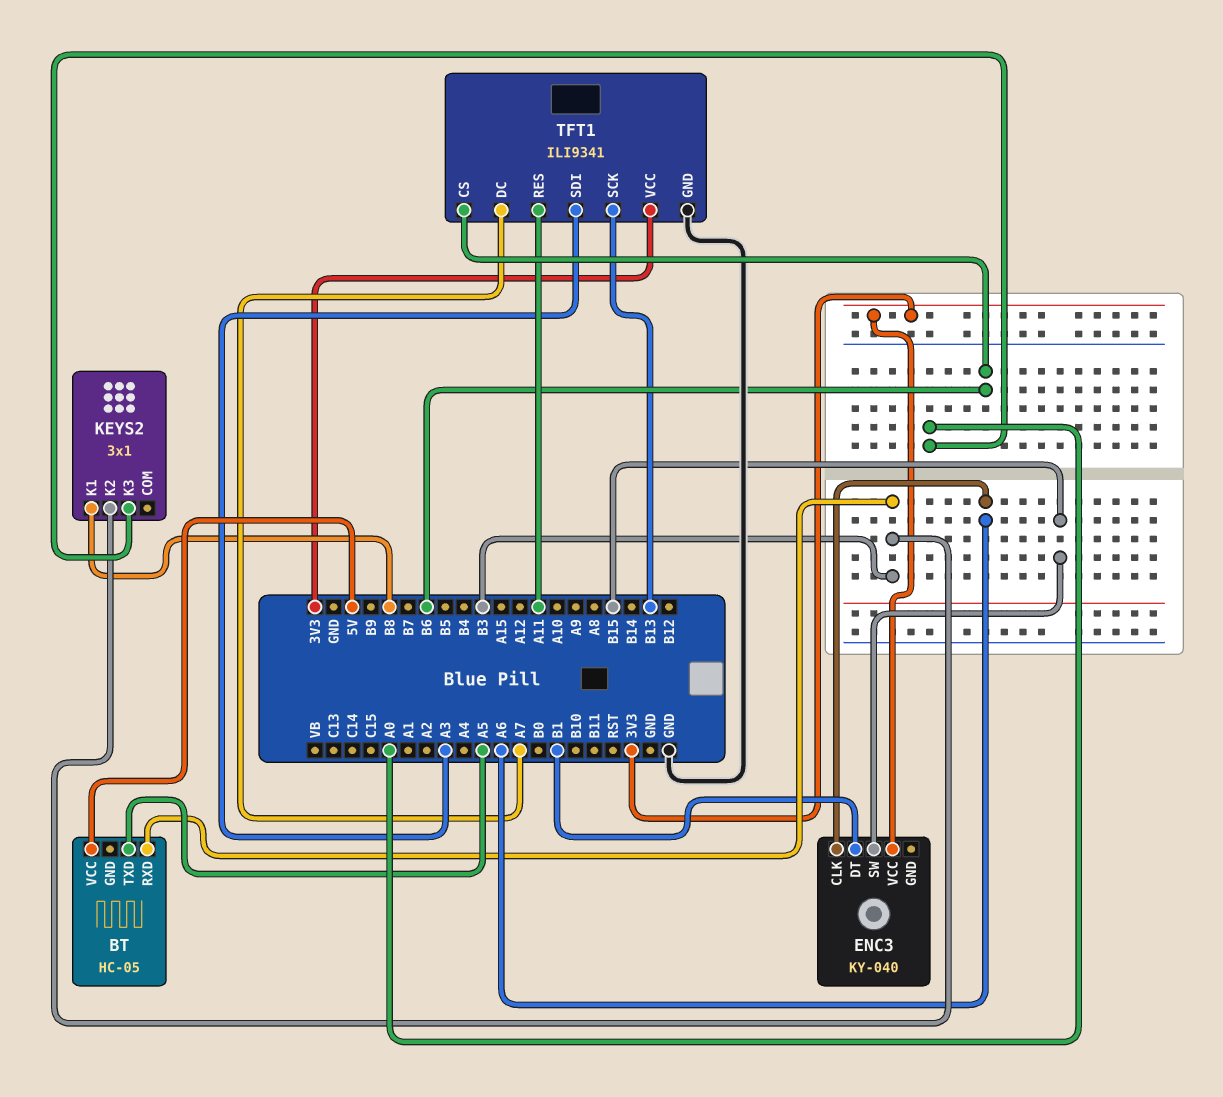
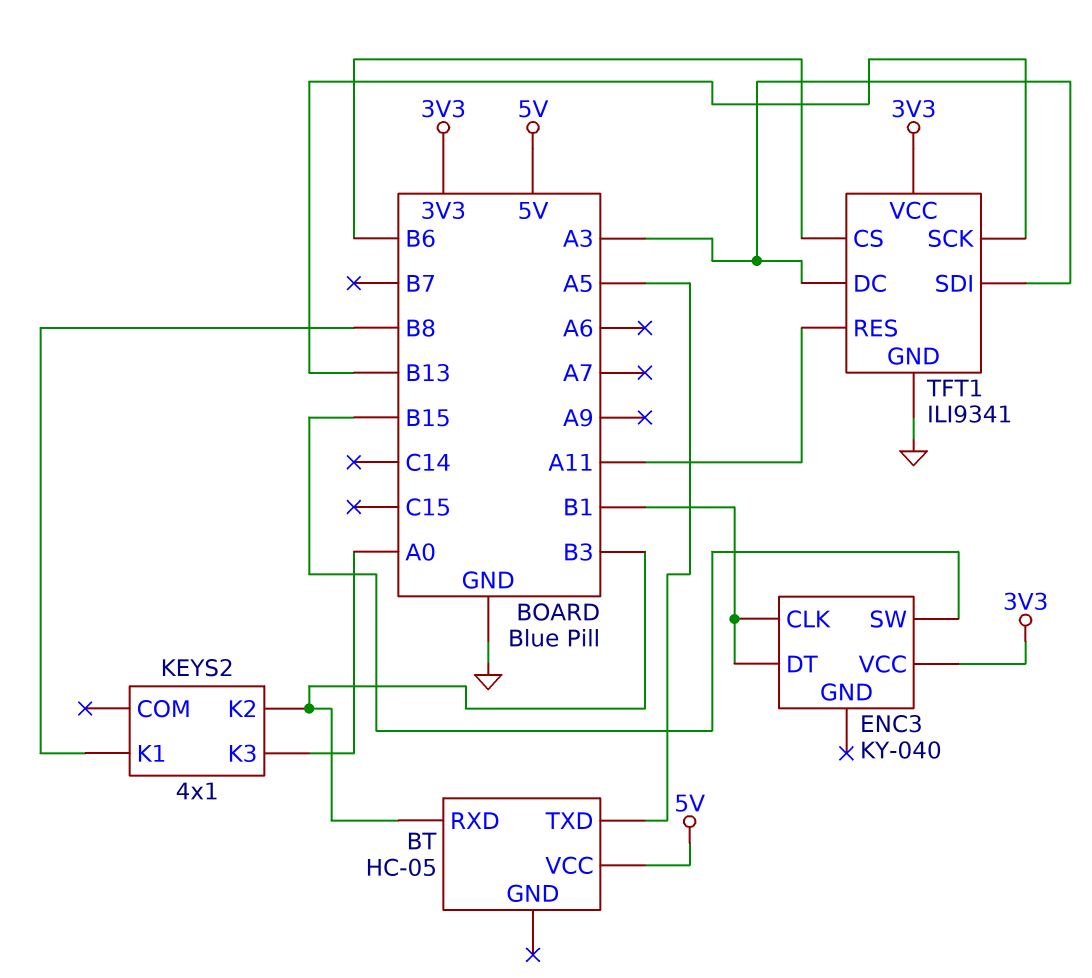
ENC3 pin CLK: A6 -> B1
KEYS2: 3x1 -> 4x1
TFT1 pin DC: A7 -> A3

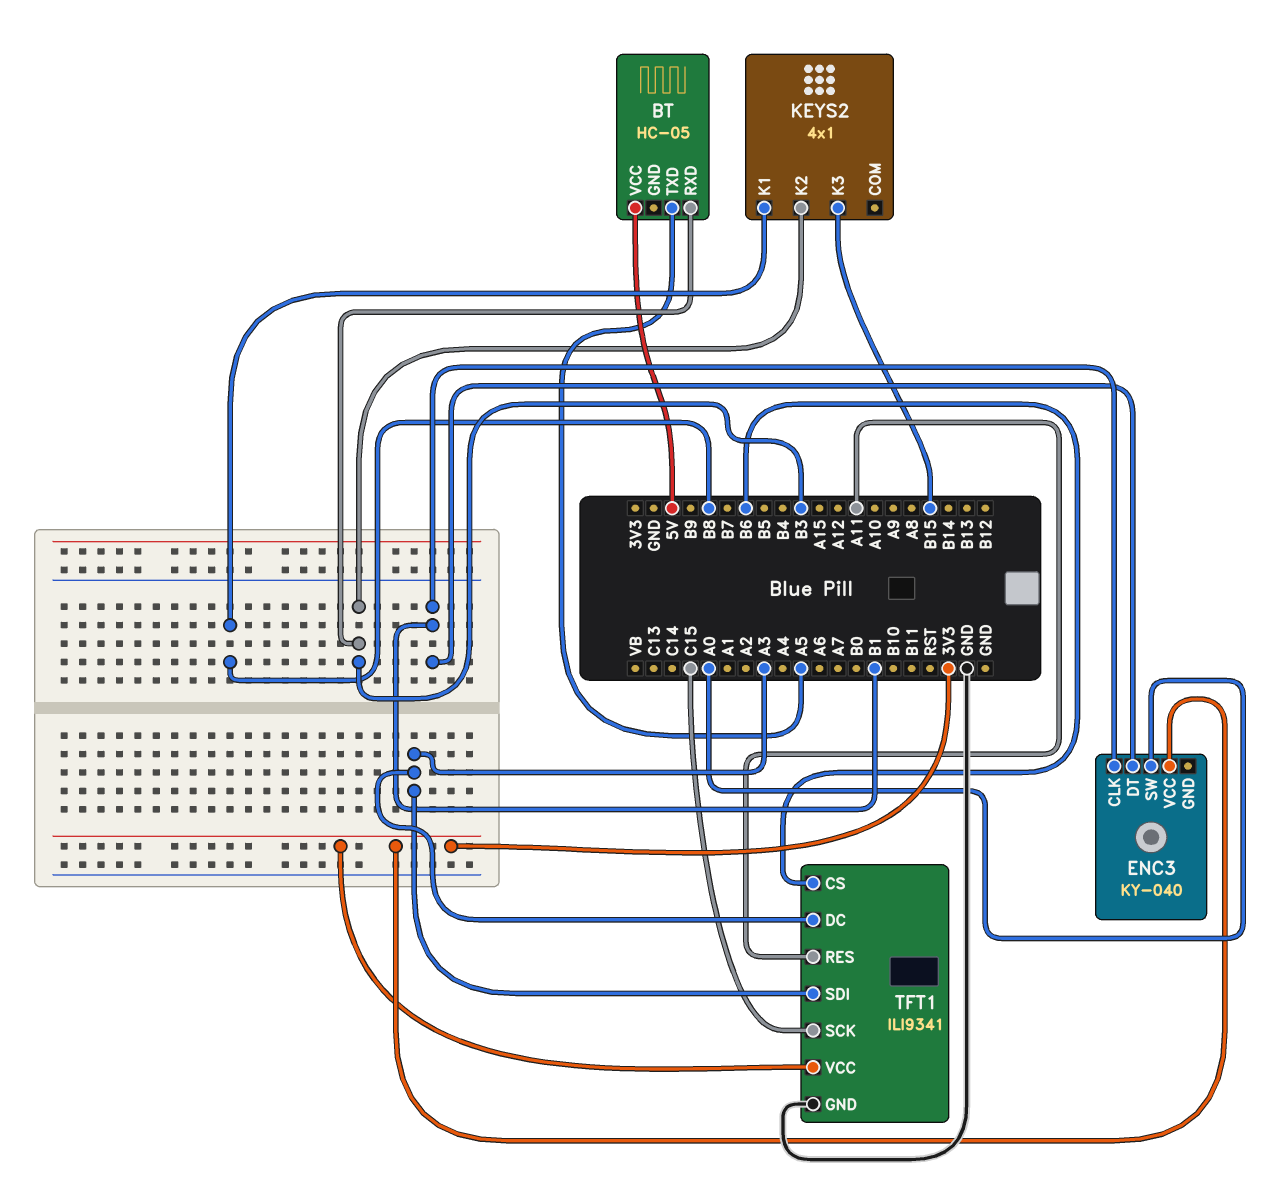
ENC3 pin SW: B15 -> A0
KEYS2 pin K3: A0 -> B15
TFT1 pin SCK: B13 -> C15

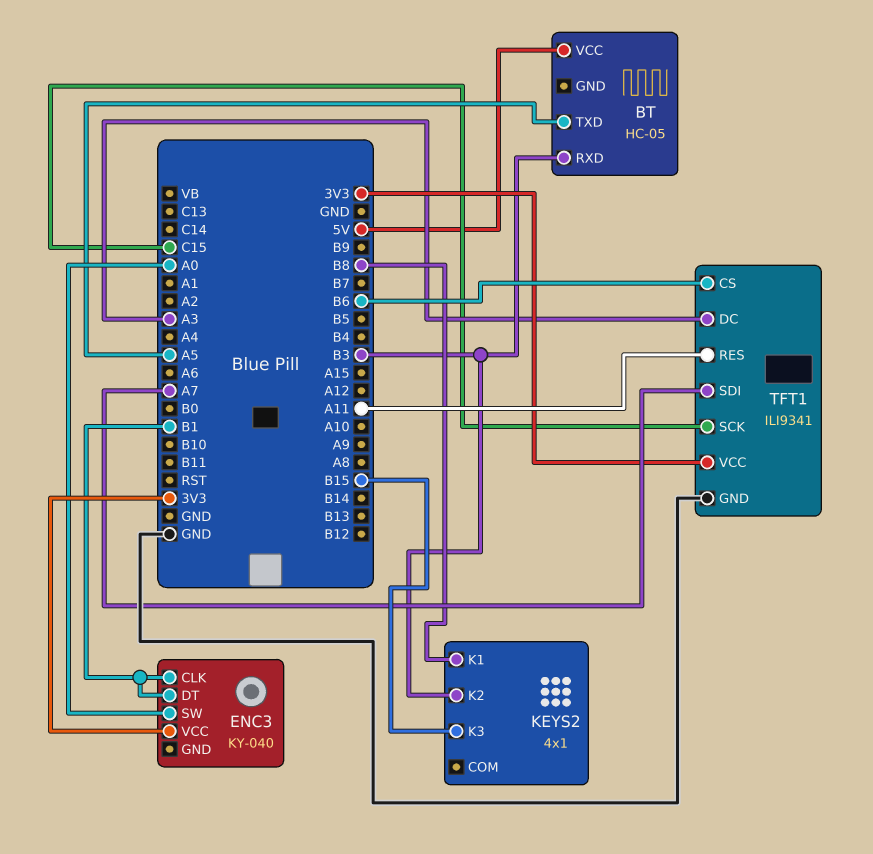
TFT1 pin SDI: A3 -> A7

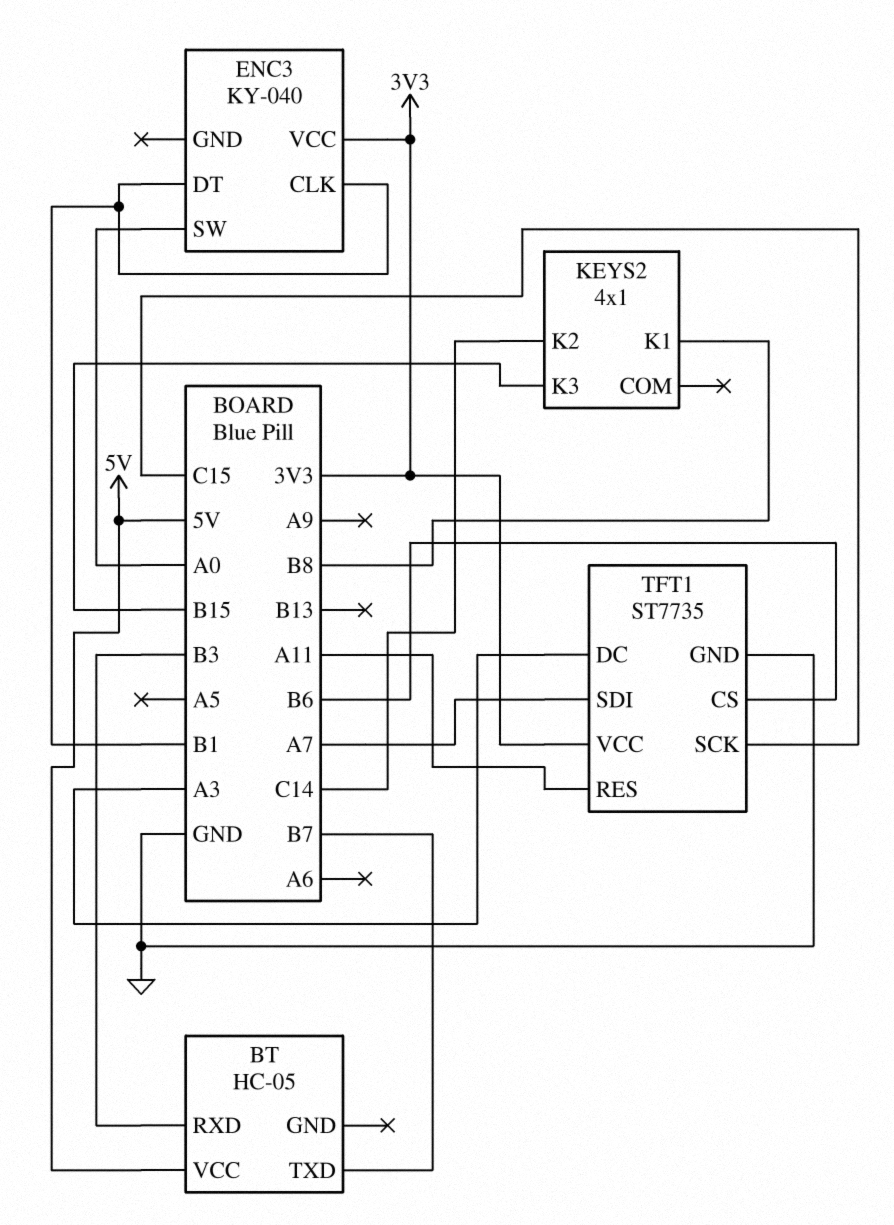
BT pin TXD: A5 -> B7
KEYS2 pin K2: B3 -> C14
TFT1: ILI9341 -> ST7735

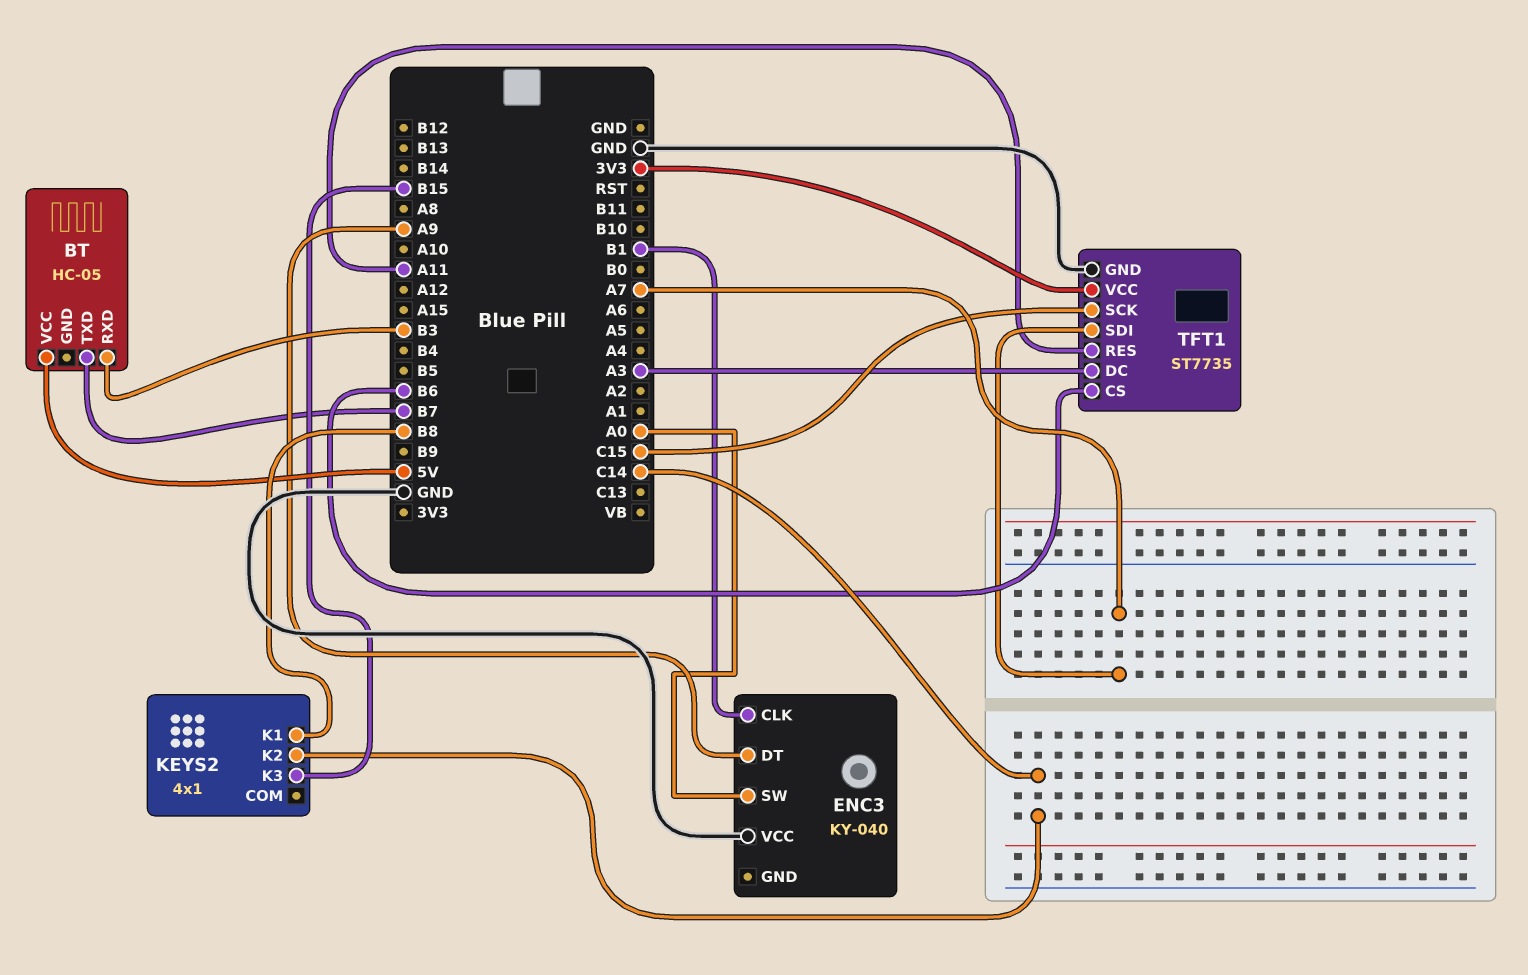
ENC3 pin DT: B1 -> A9
ENC3 pin VCC: 3V3 -> GND

